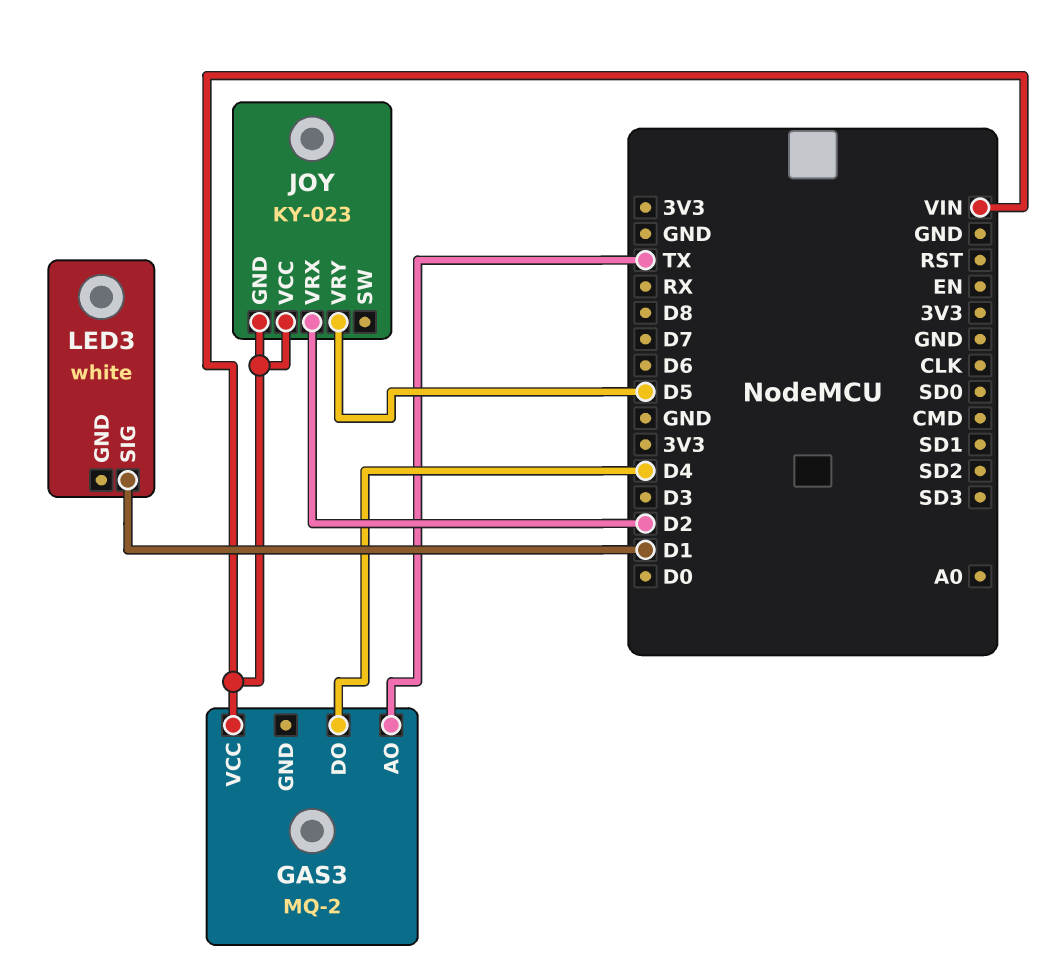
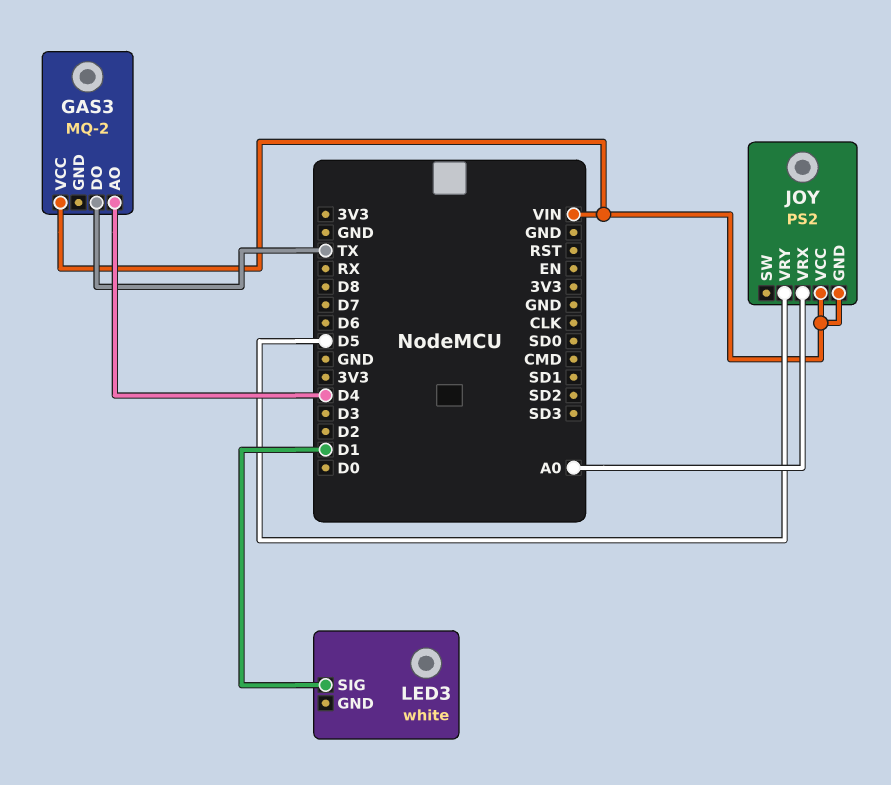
GAS3 pin AO: TX -> D4
GAS3 pin DO: D4 -> TX
JOY: KY-023 -> PS2
JOY pin VRX: D2 -> A0

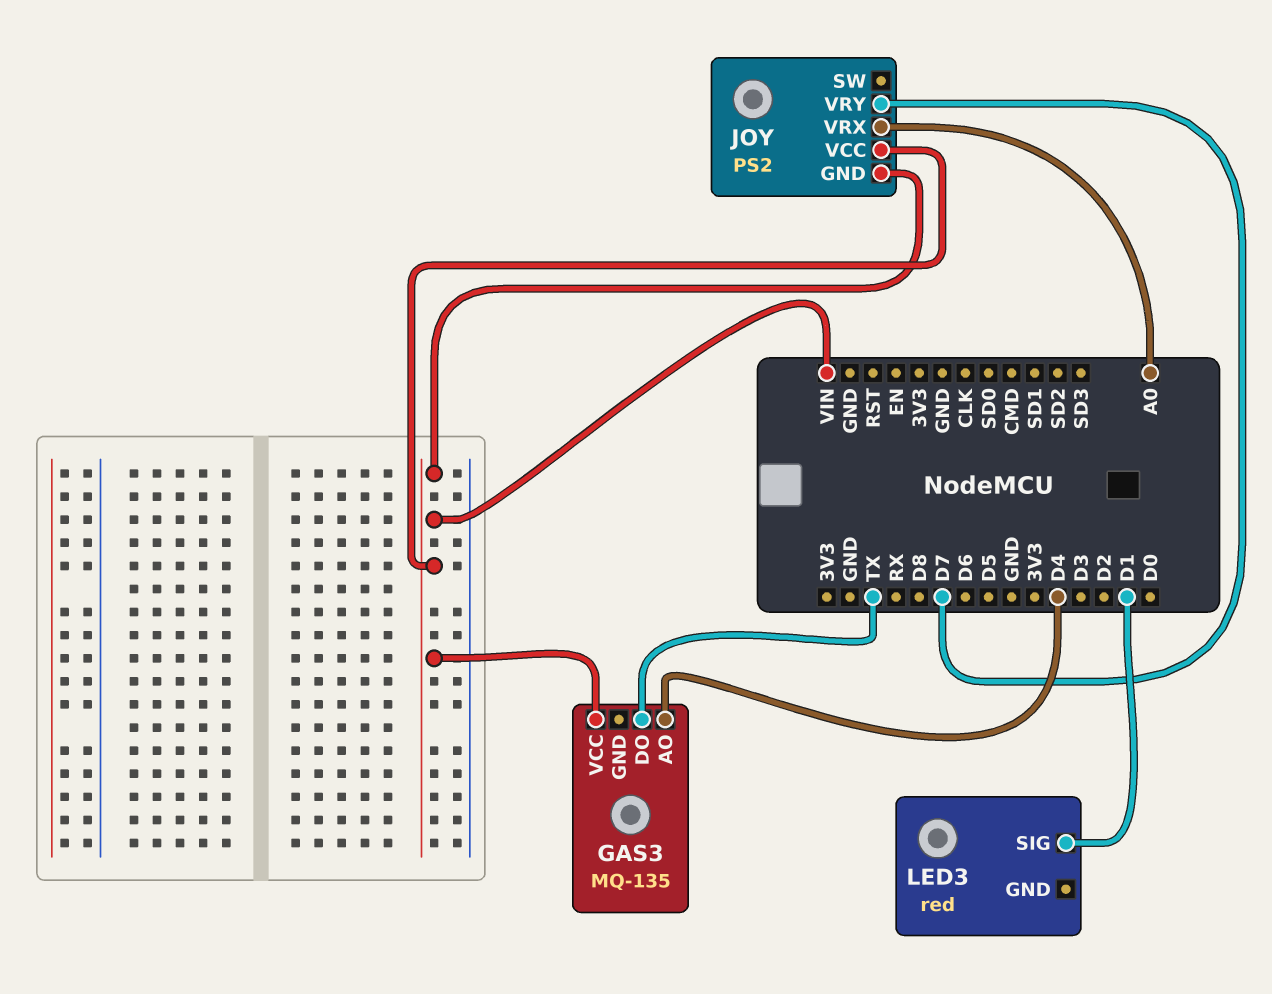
GAS3: MQ-2 -> MQ-135
JOY pin VRY: D5 -> D7
LED3: white -> red

